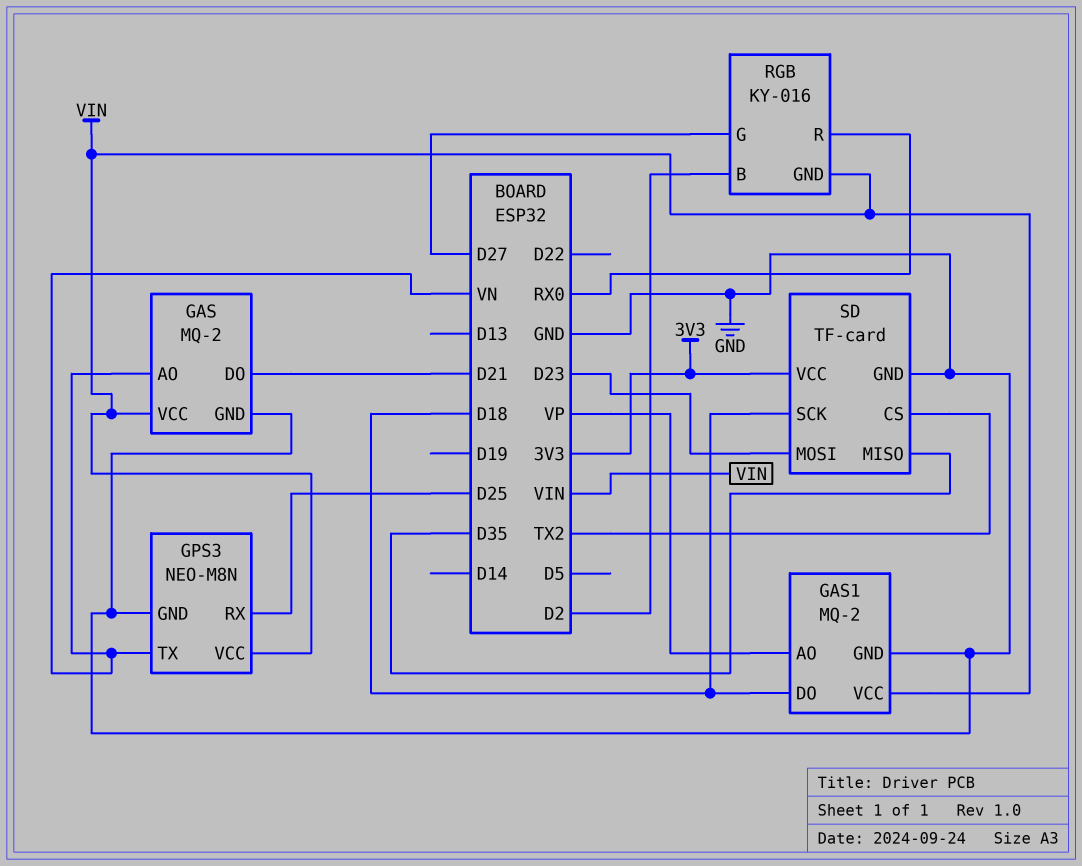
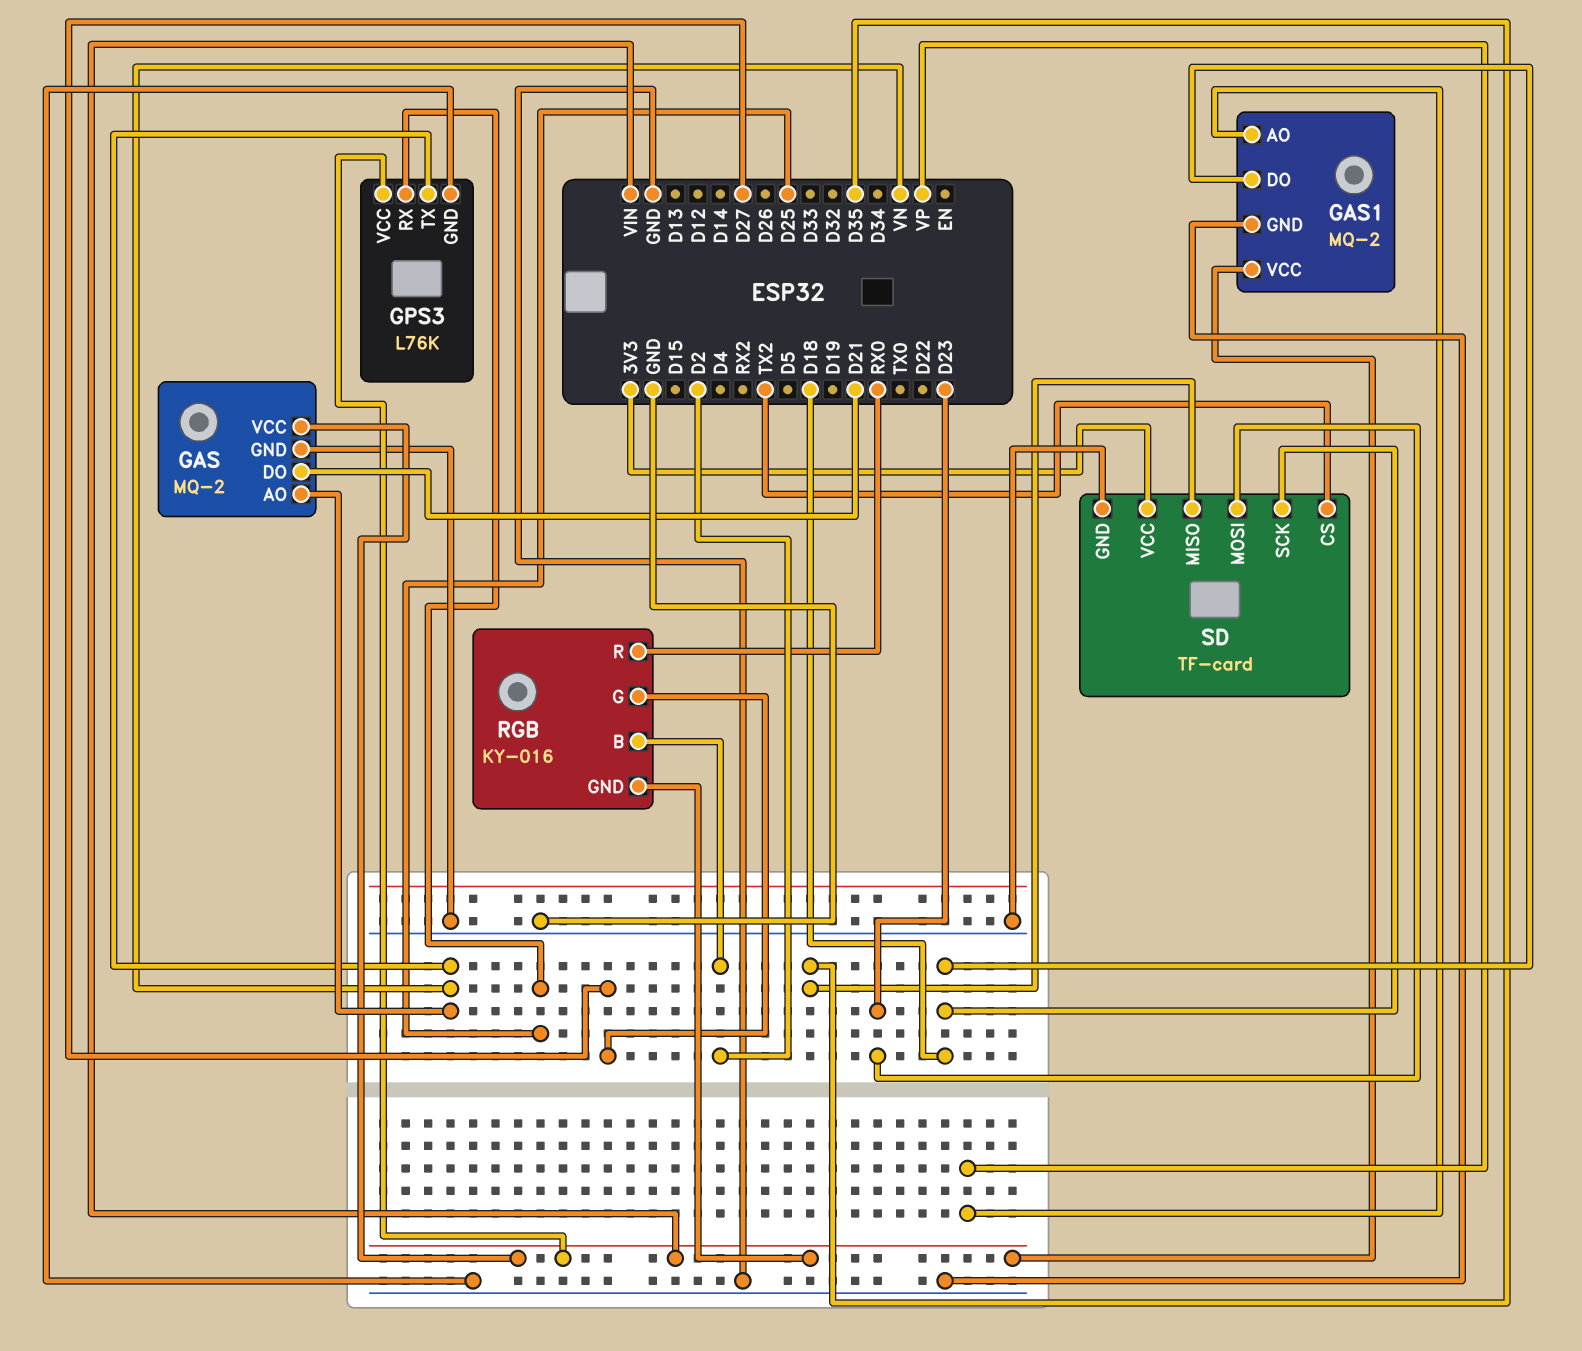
GPS3: NEO-M8N -> L76K

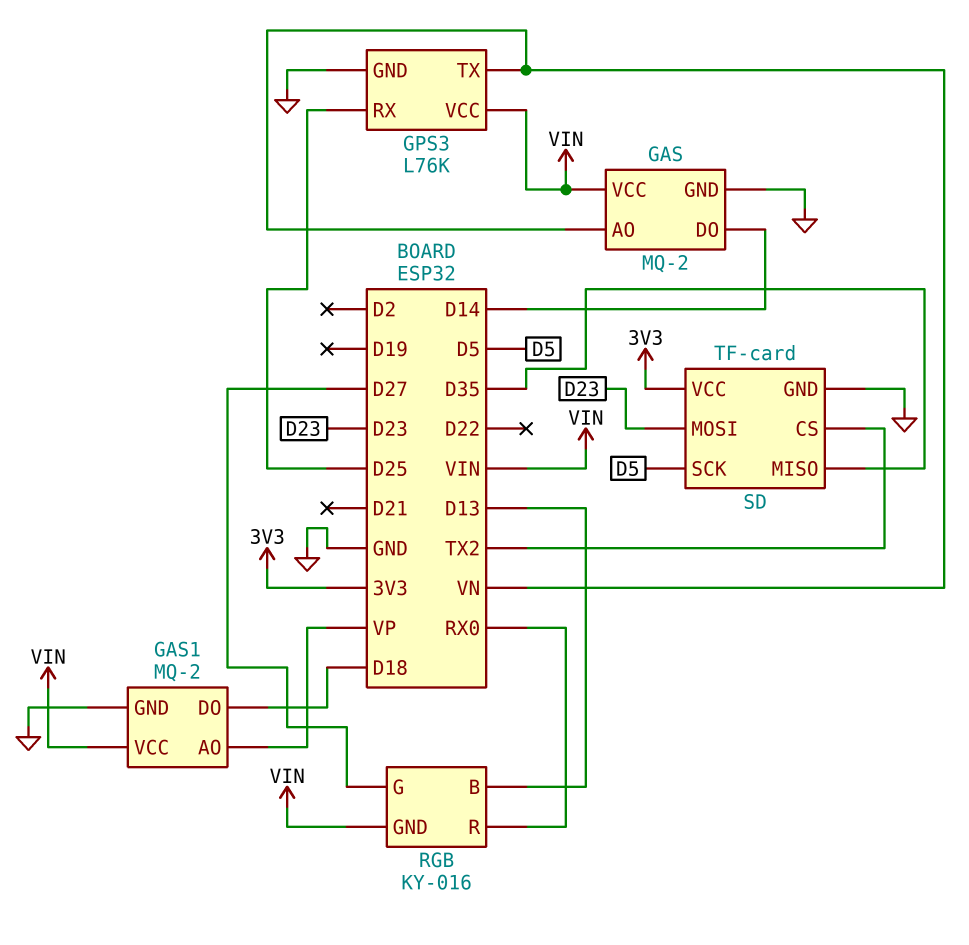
GAS pin DO: D21 -> D14
RGB pin B: D2 -> D13
SD pin SCK: D18 -> D5

